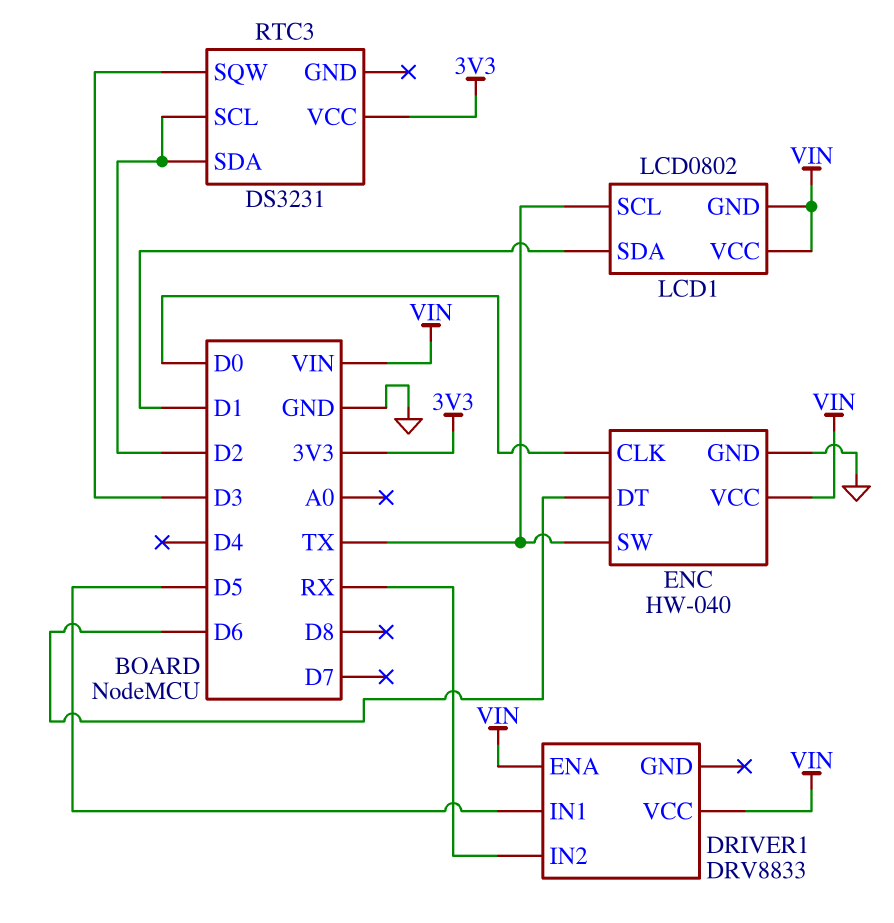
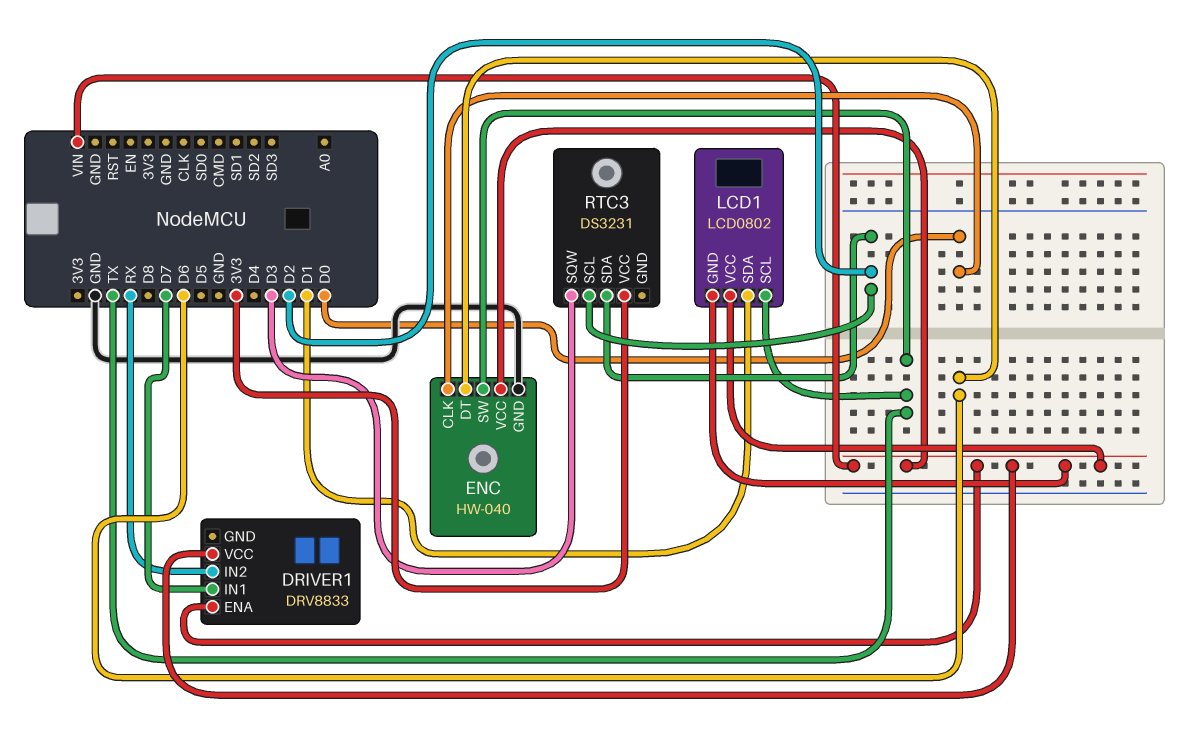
DRIVER1 pin IN1: D5 -> D7

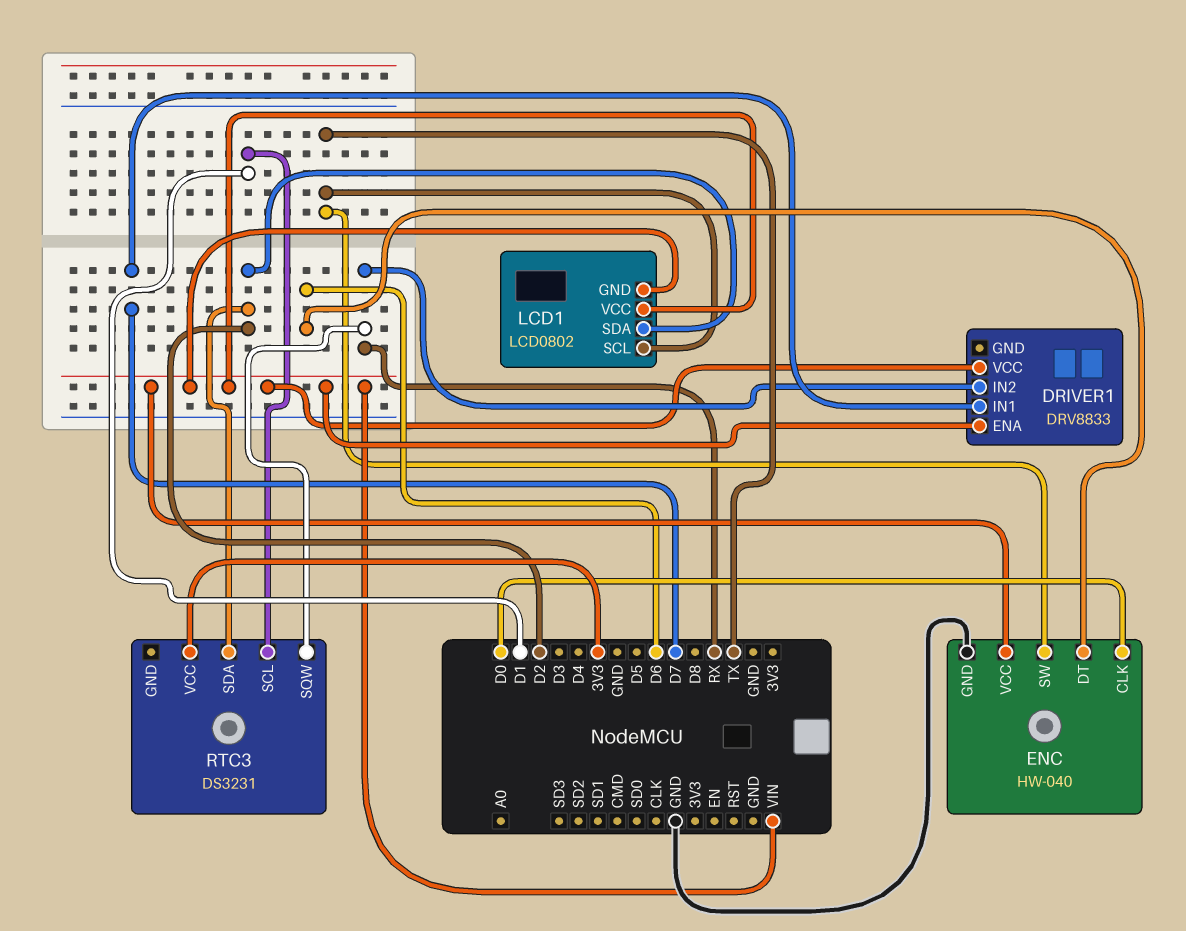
LCD1 pin SDA: D1 -> D2
RTC3 pin SCL: D2 -> D1
RTC3 pin SQW: D3 -> RX

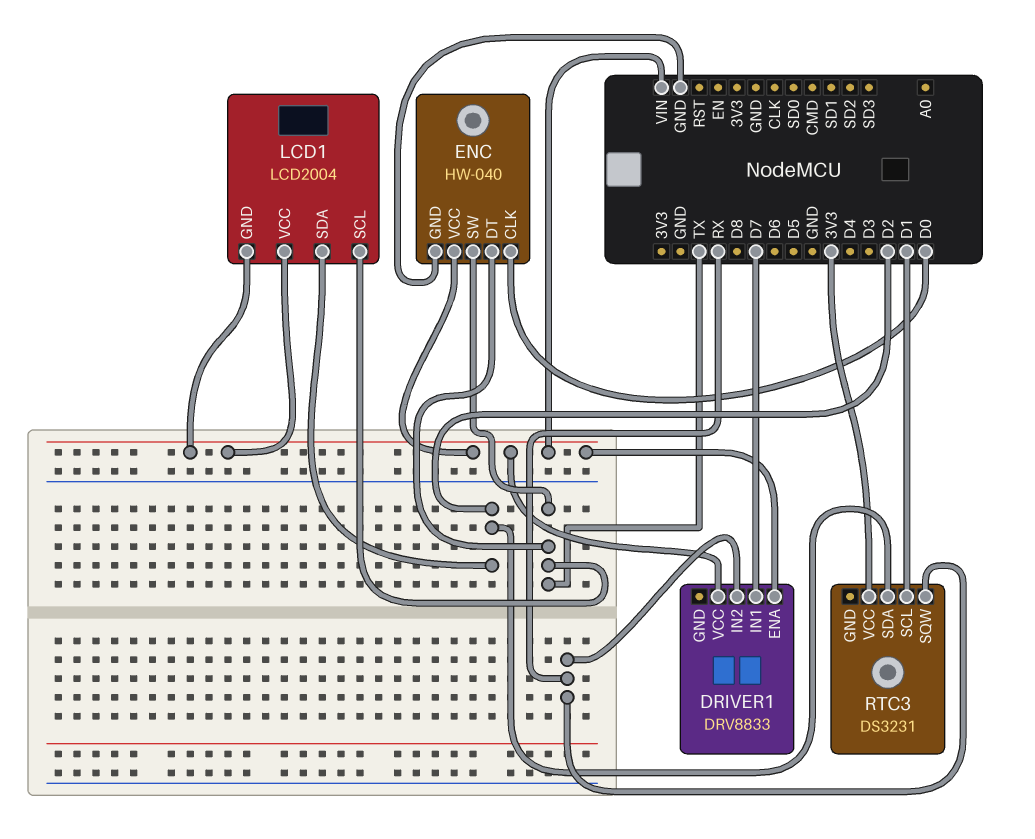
ENC pin DT: D6 -> TX
LCD1: LCD0802 -> LCD2004

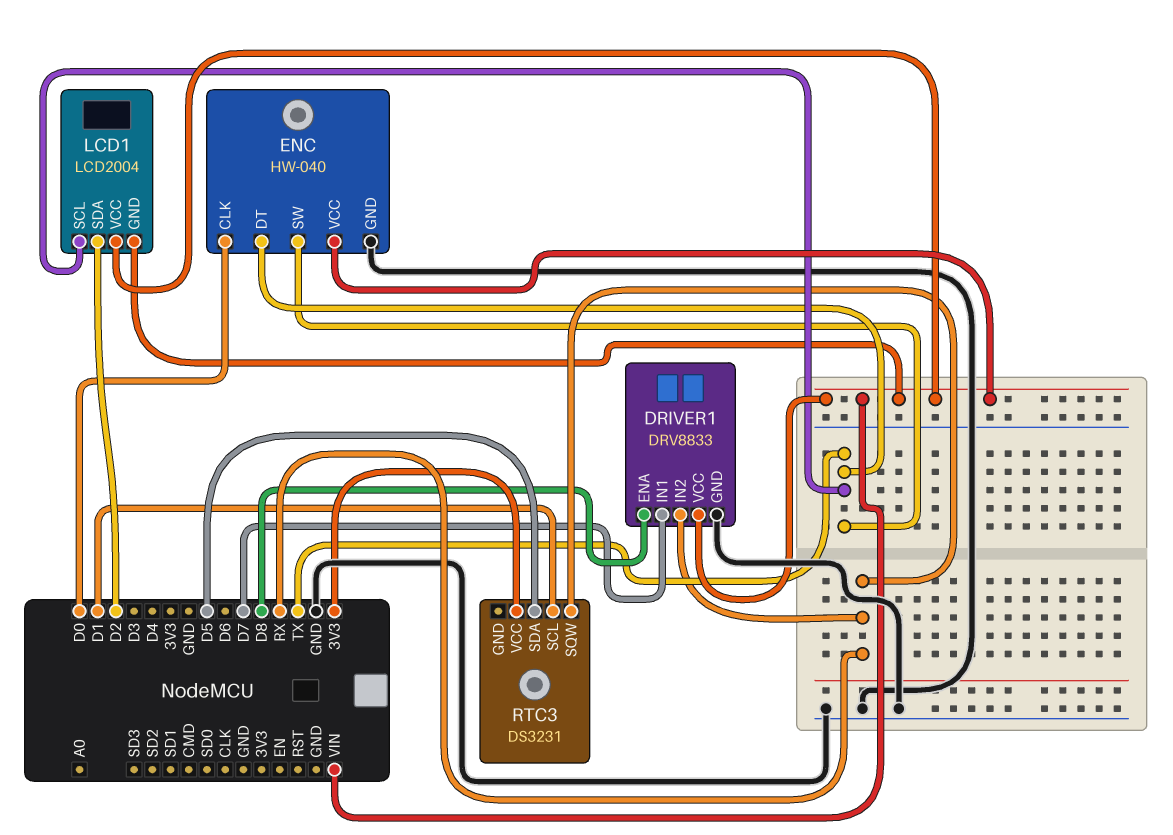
DRIVER1 pin ENA: VIN -> D8
DRIVER1 pin GND: none -> GND
RTC3 pin SDA: D2 -> D5

